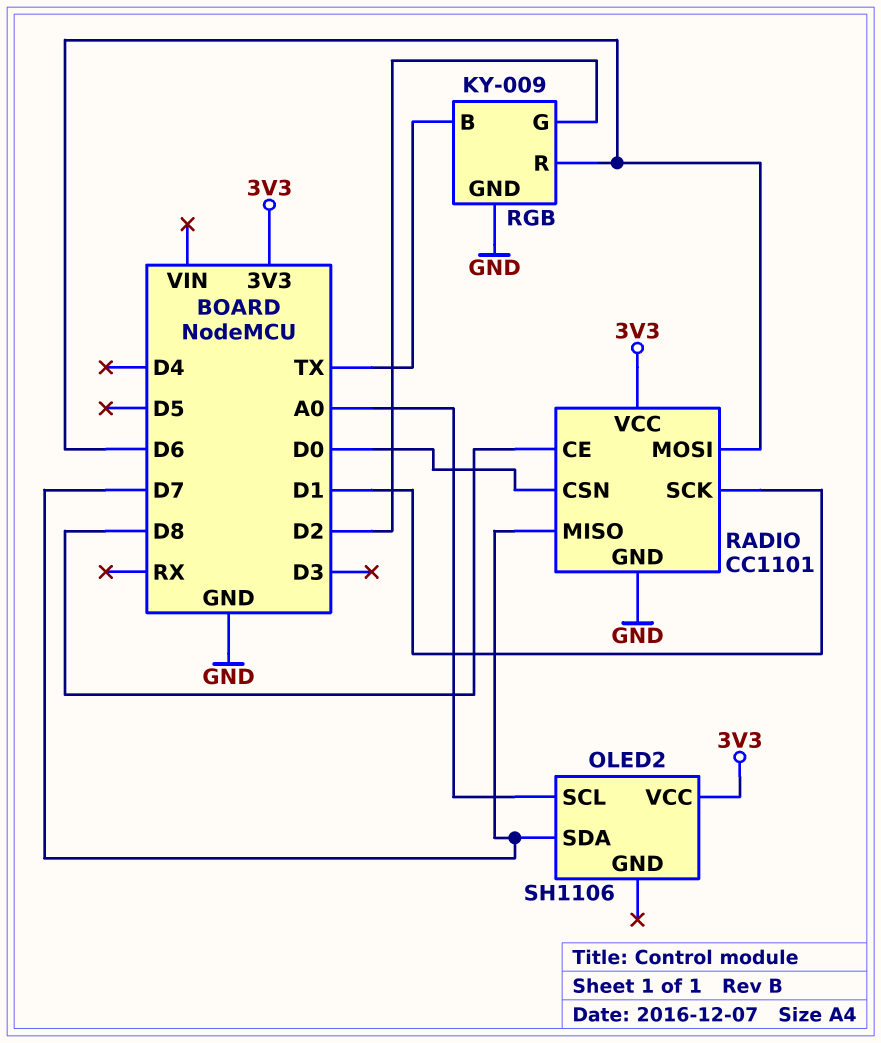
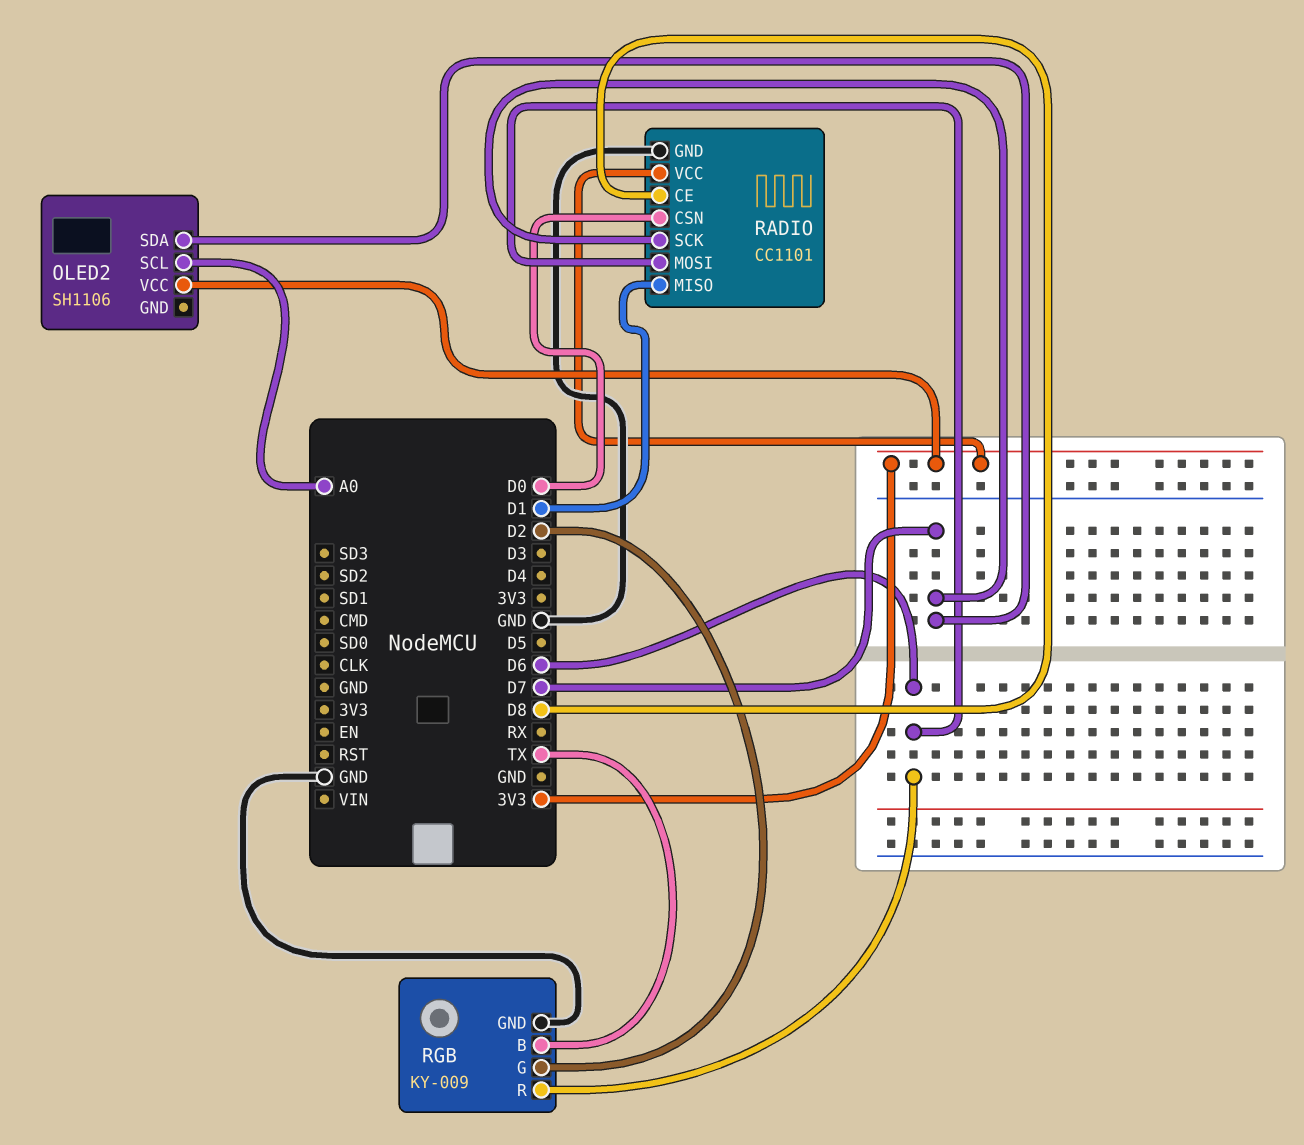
RADIO pin MISO: D7 -> D1
RADIO pin SCK: D1 -> D7

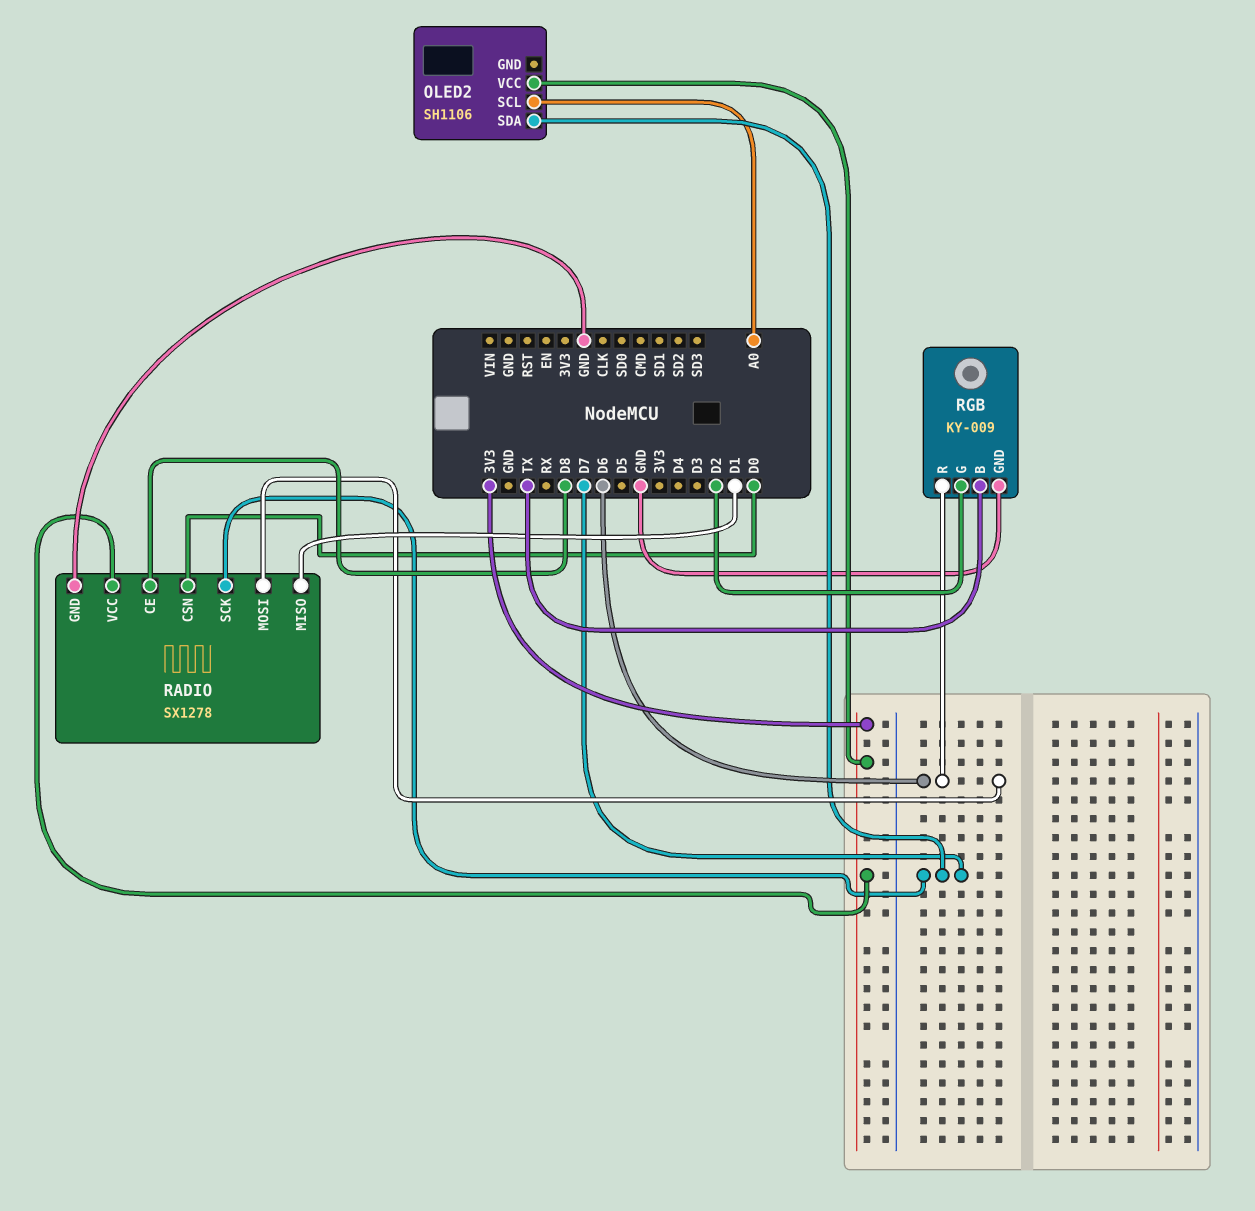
RADIO: CC1101 -> SX1278

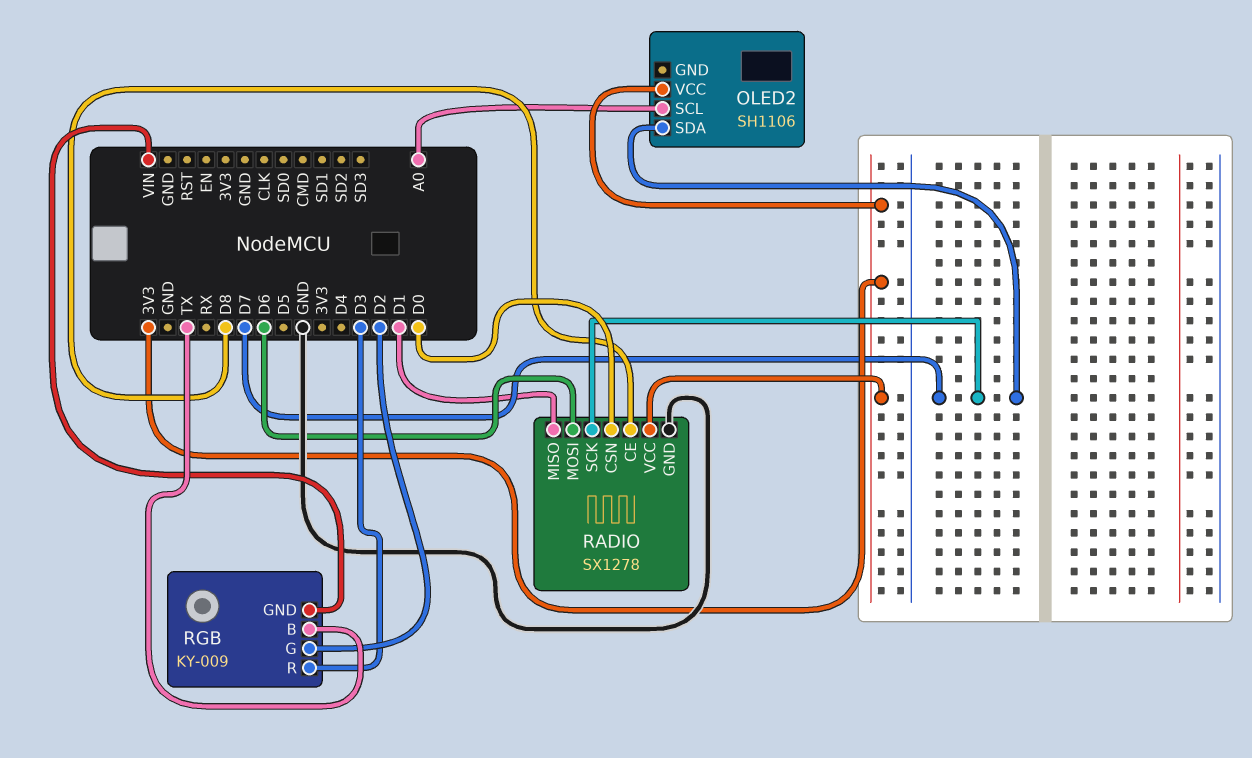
RGB pin GND: GND -> VIN
RGB pin R: D6 -> D3

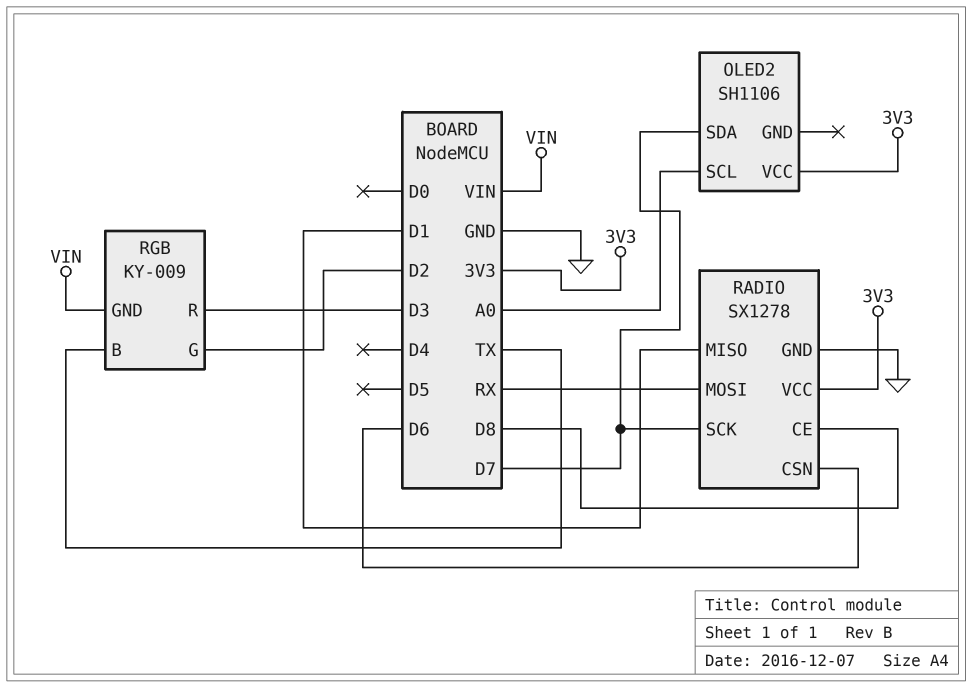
RADIO pin CSN: D0 -> D6
RADIO pin MOSI: D6 -> RX

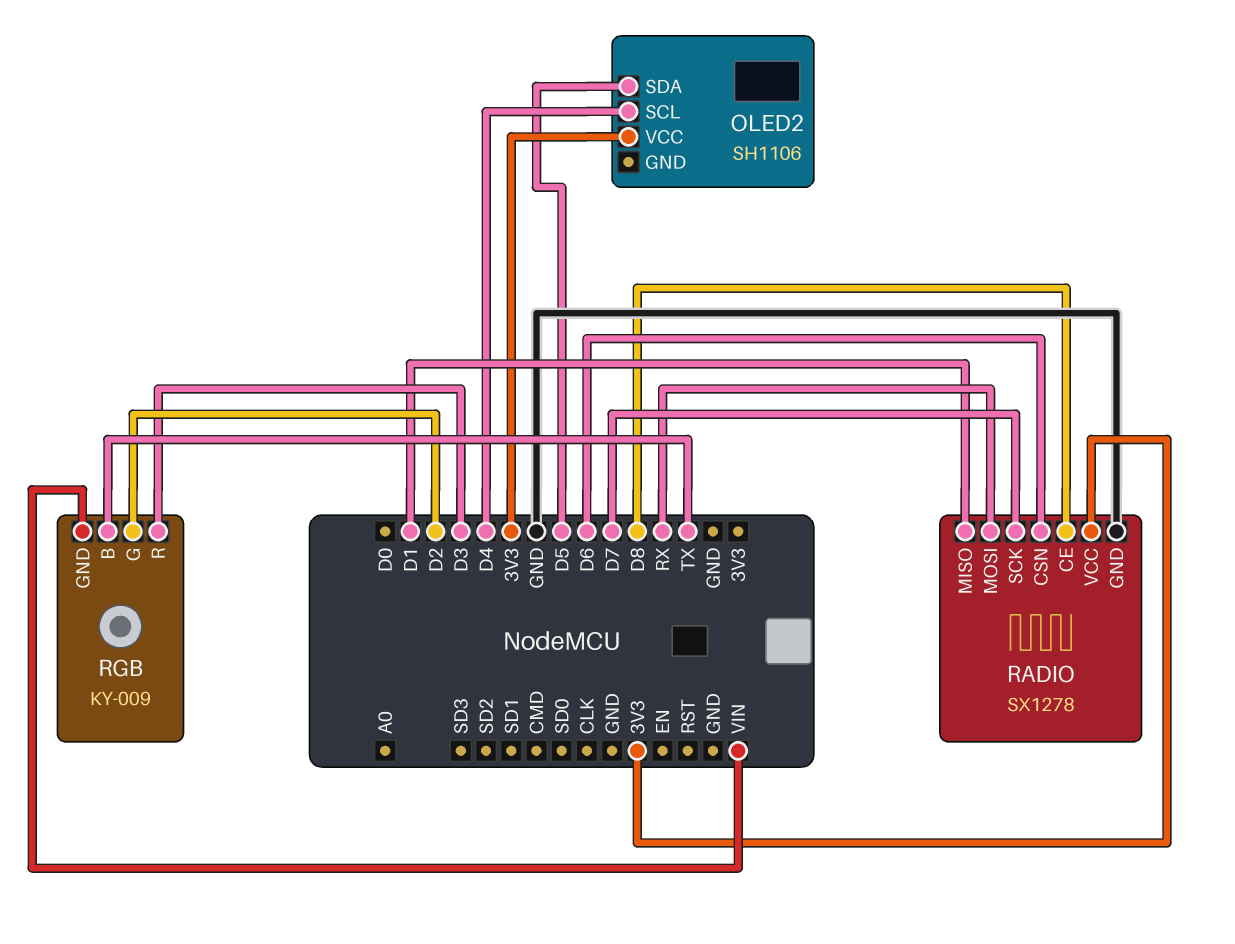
OLED2 pin SCL: A0 -> D4
OLED2 pin SDA: D7 -> D5

